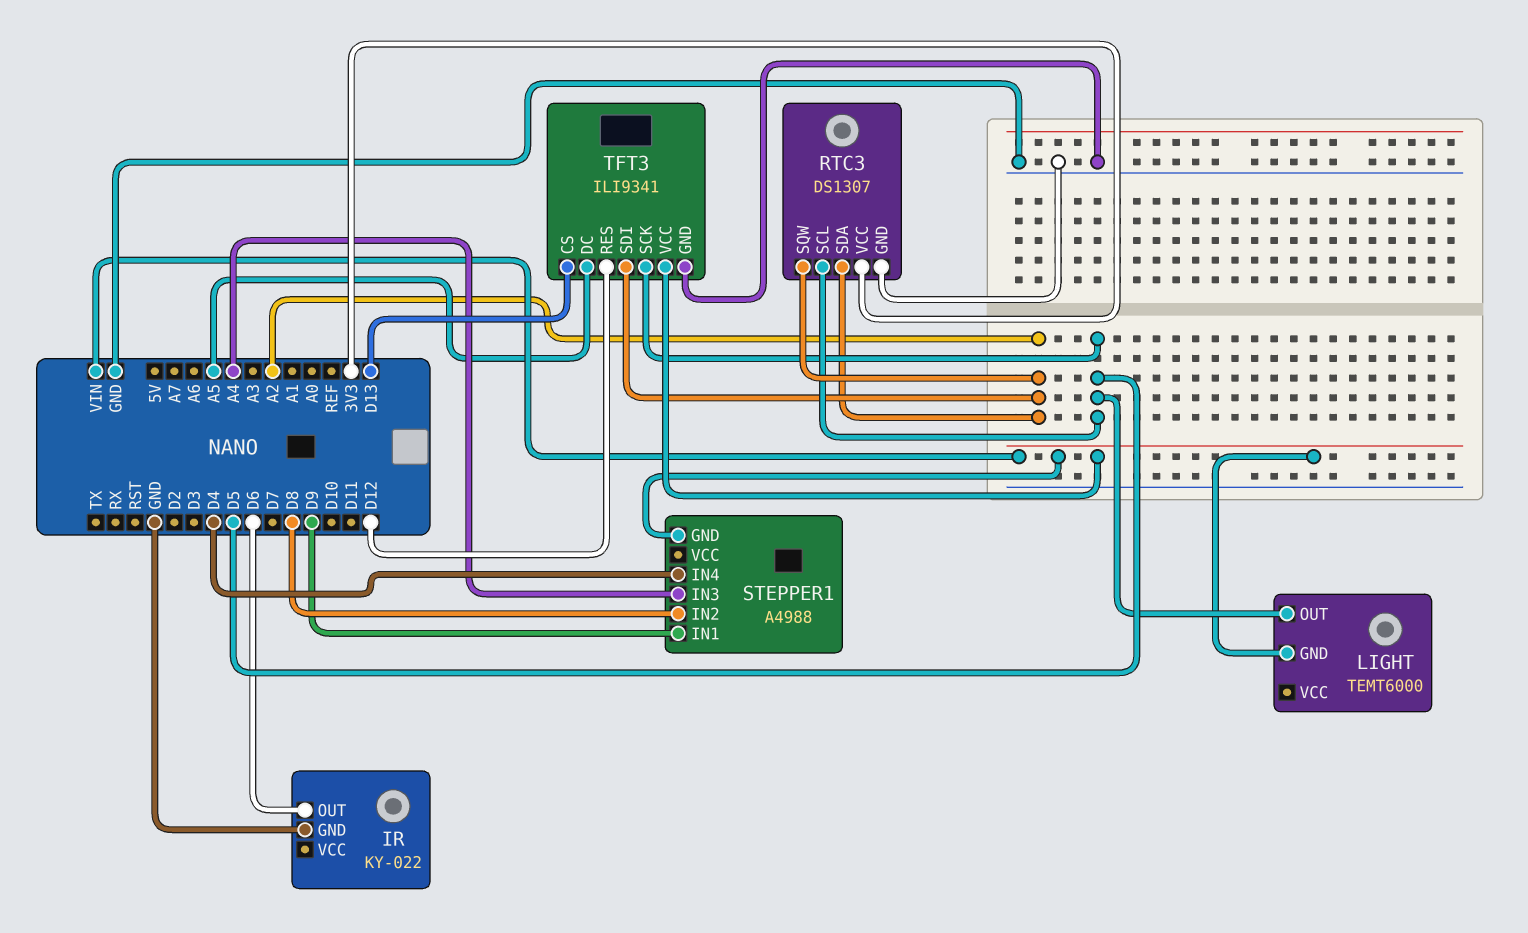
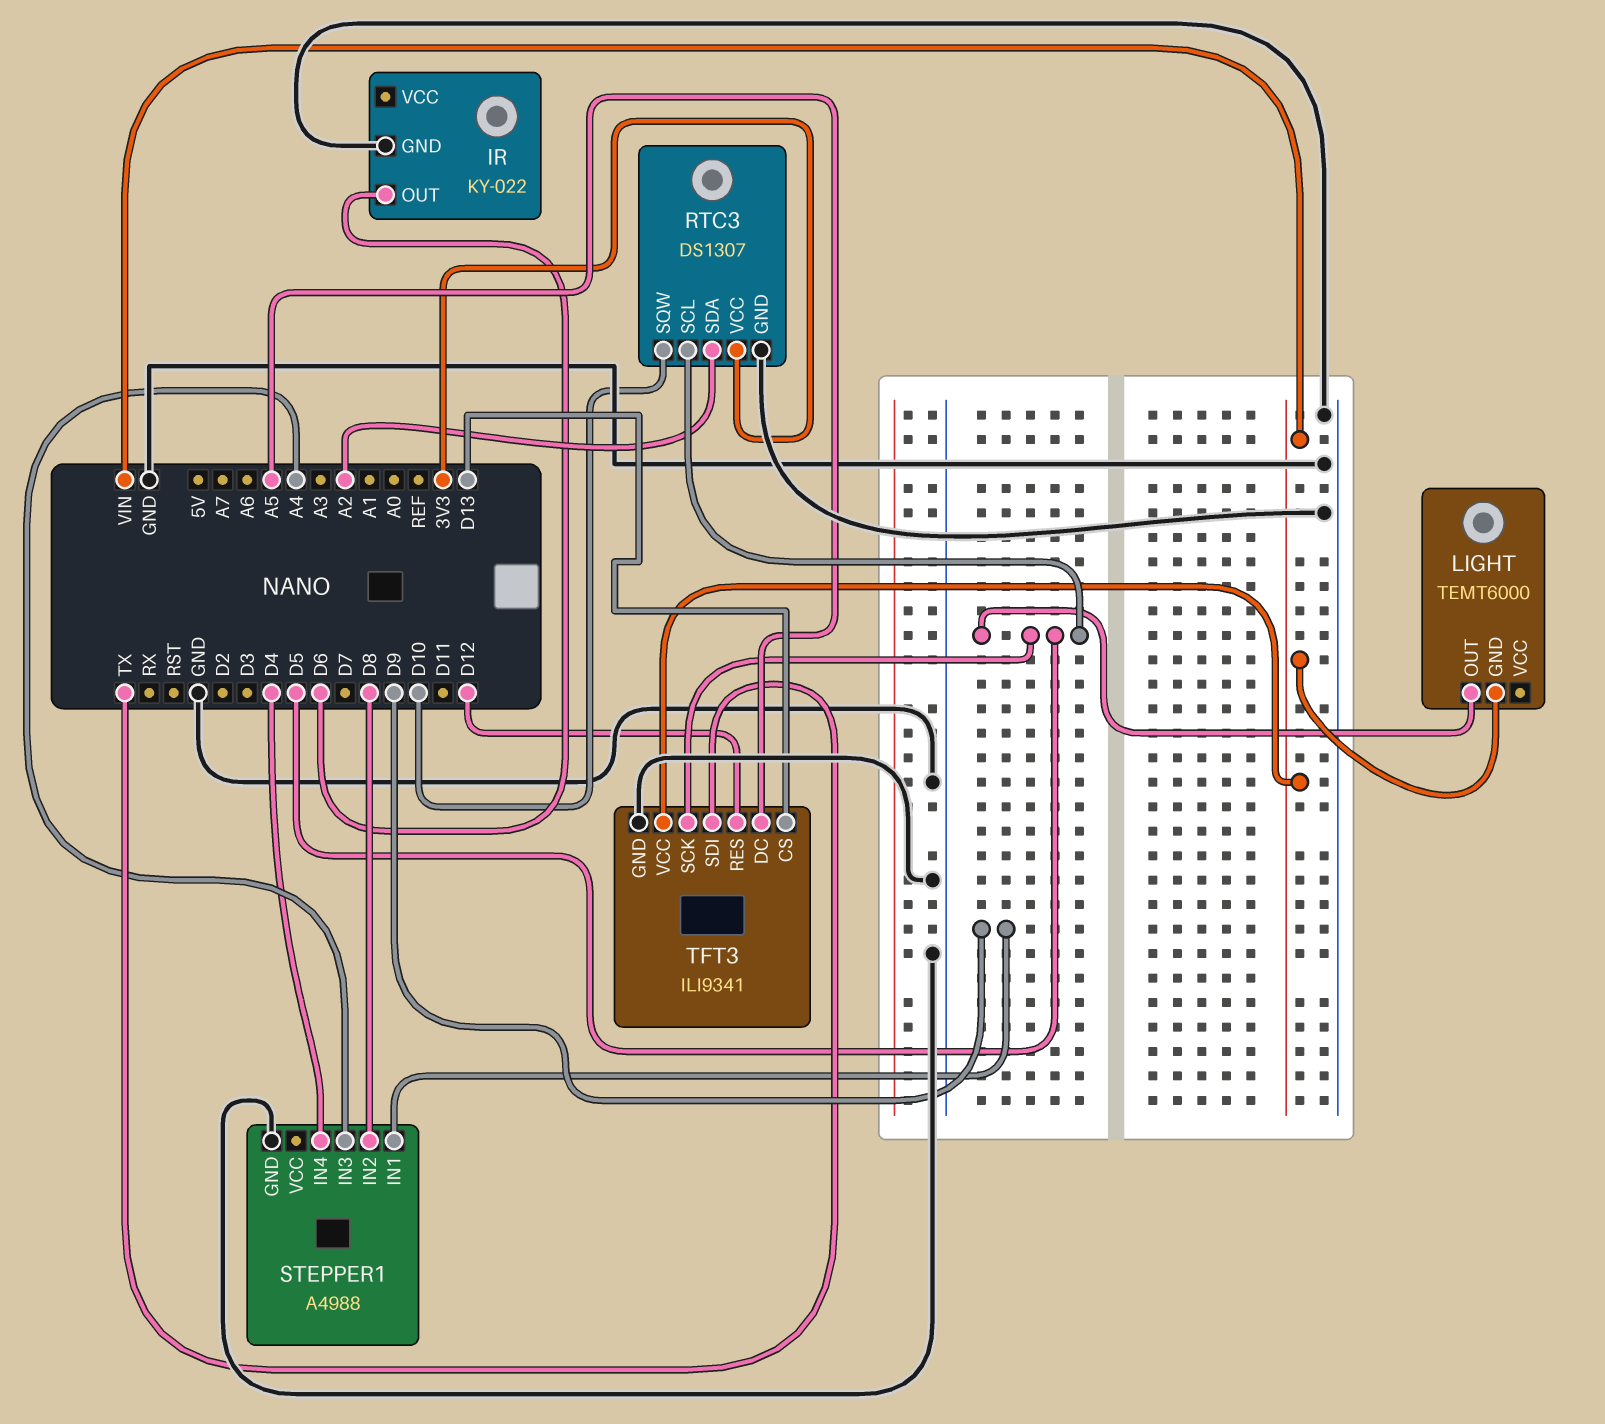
RTC3 pin SQW: A2 -> D10
STEPPER1 pin GND: VIN -> GND
TFT3 pin SDI: A2 -> TX

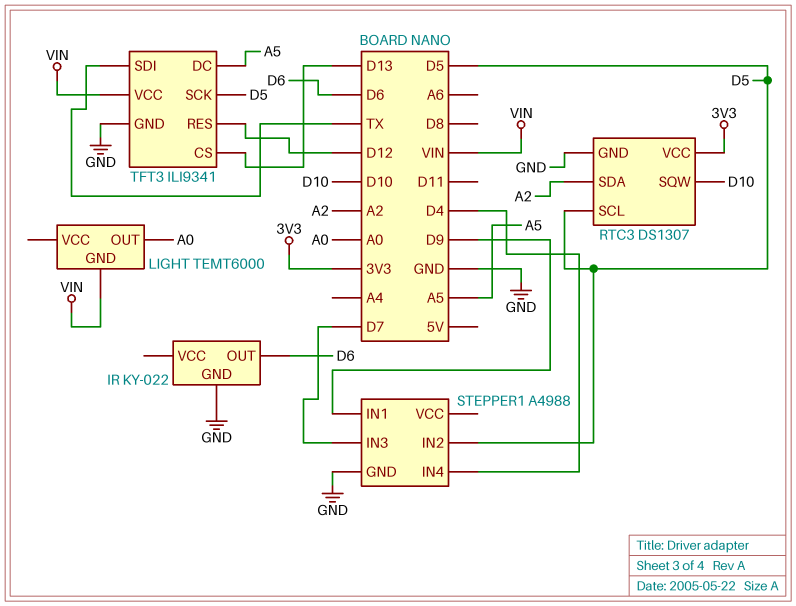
LIGHT pin OUT: D5 -> A0
STEPPER1 pin IN2: D8 -> D5
STEPPER1 pin IN3: A4 -> D7

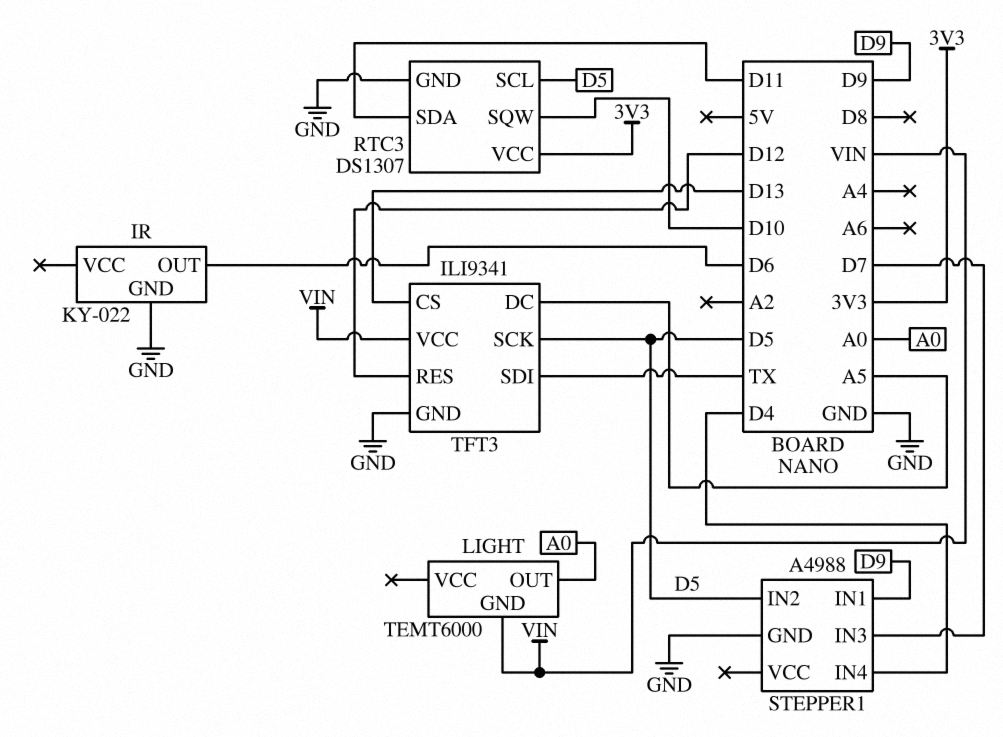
RTC3 pin SDA: A2 -> D11

